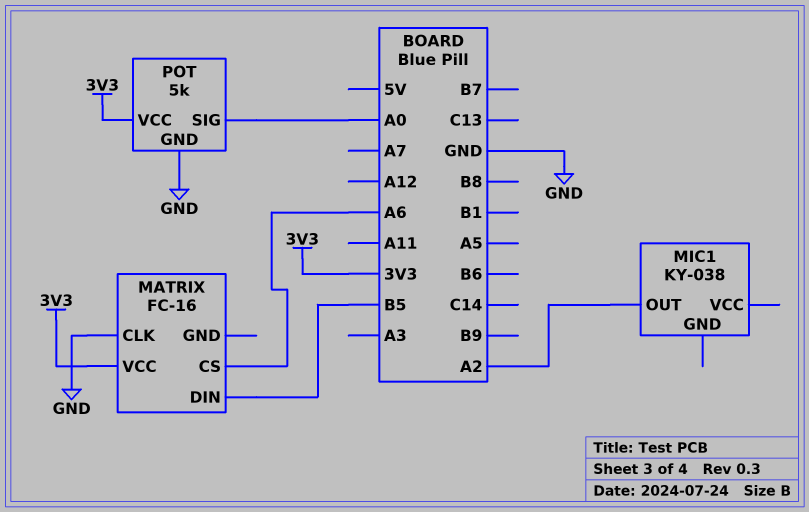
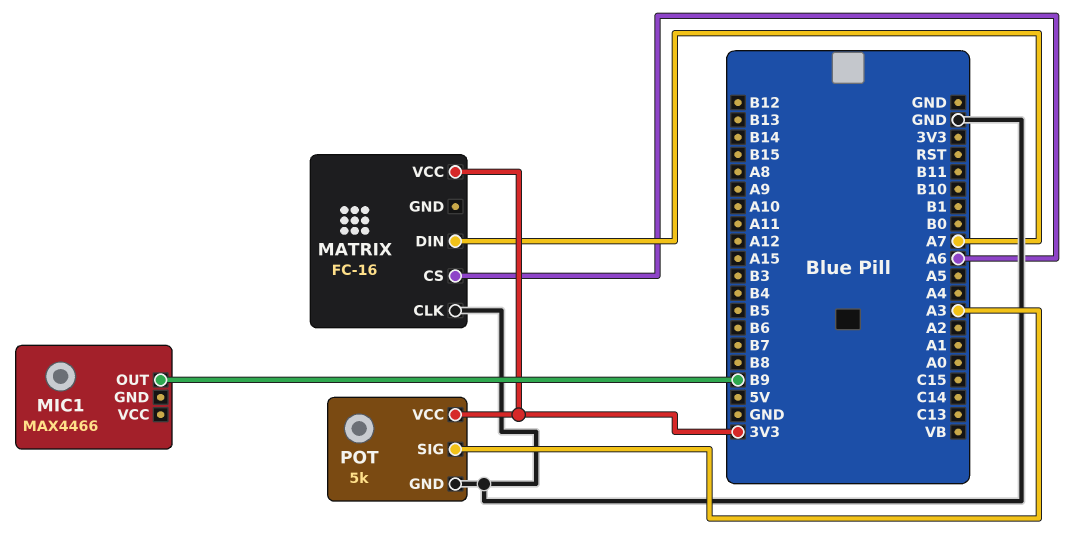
MATRIX pin DIN: B5 -> A7
MIC1: KY-038 -> MAX4466
MIC1 pin OUT: A2 -> B9
POT pin SIG: A0 -> A3

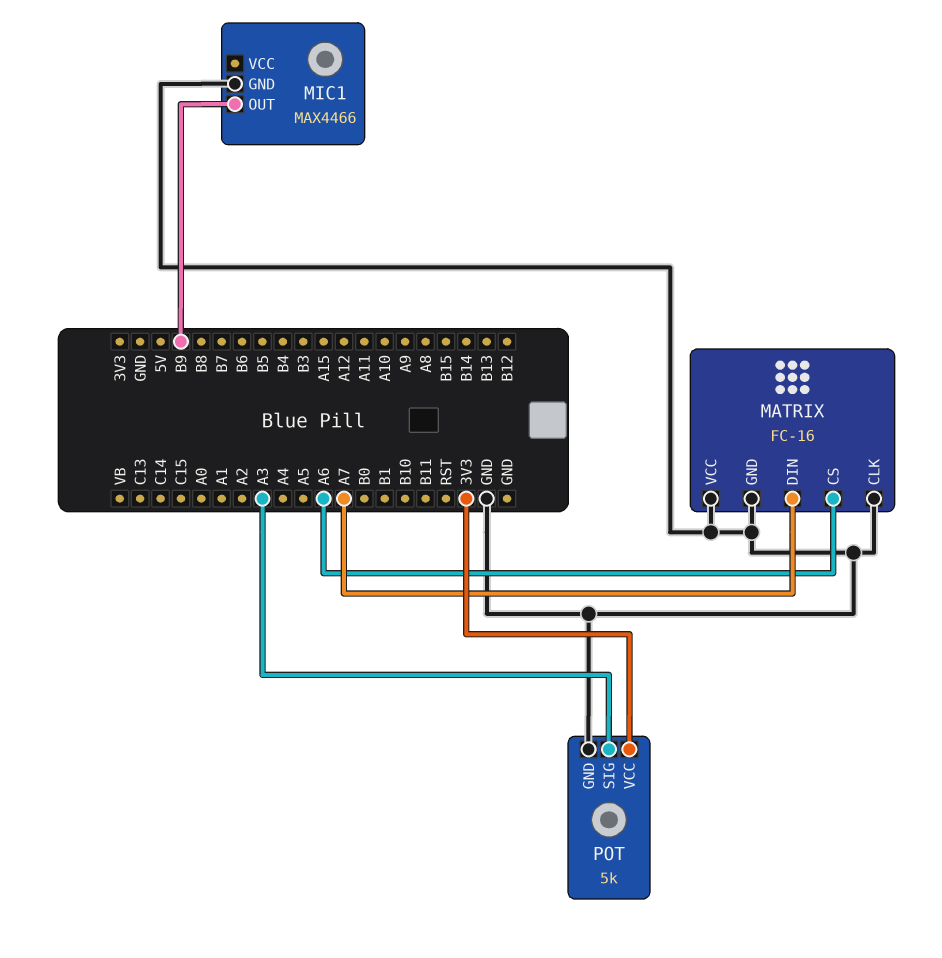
MATRIX pin GND: none -> GND
MATRIX pin VCC: 3V3 -> GND
MIC1 pin GND: none -> GND

